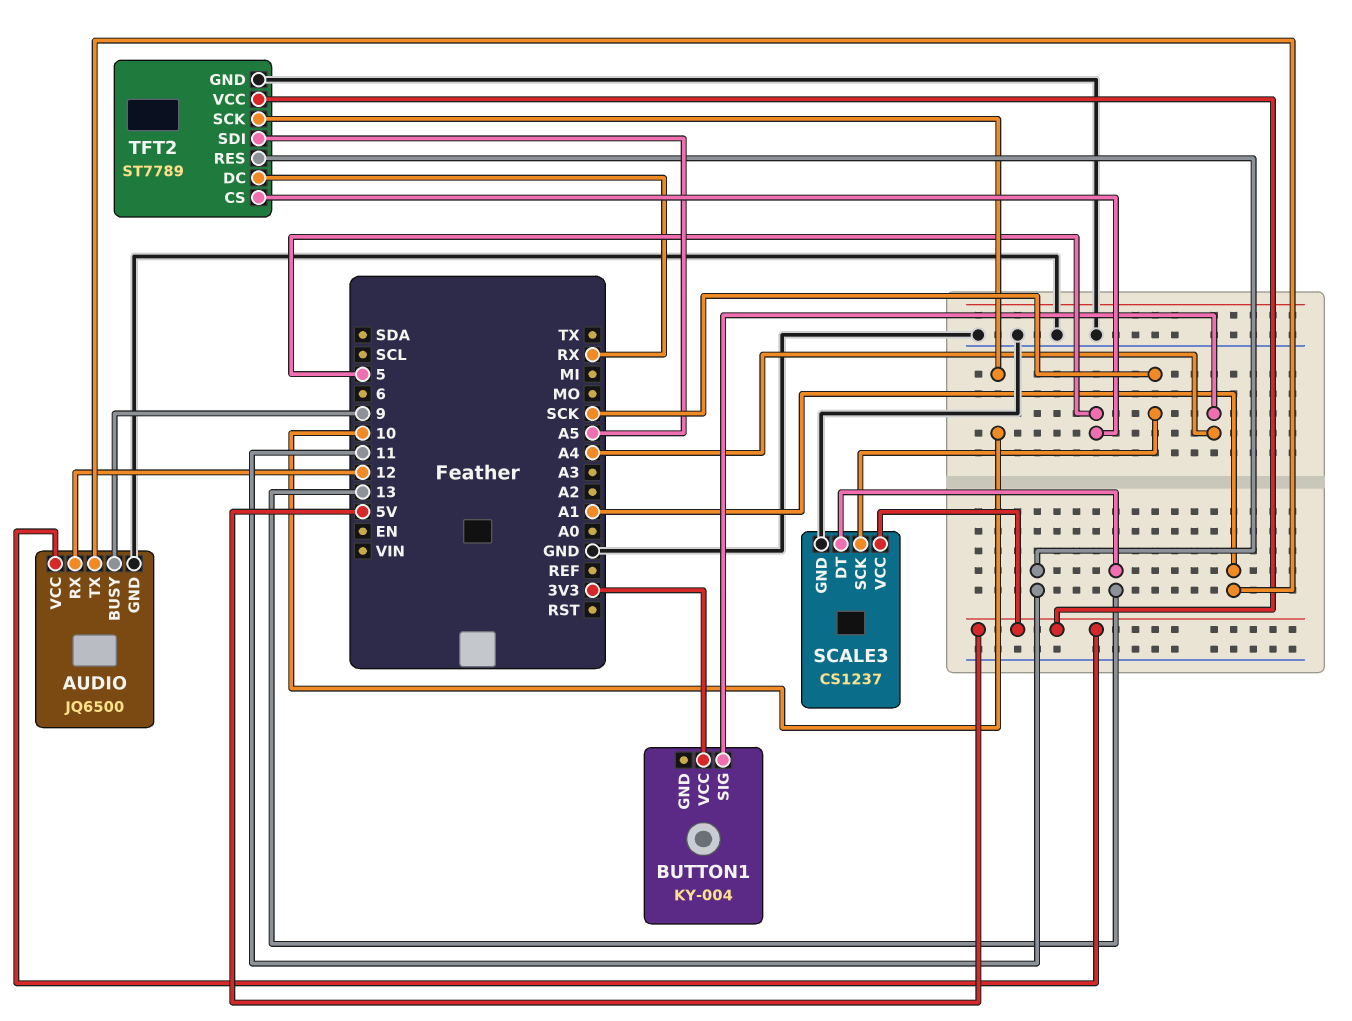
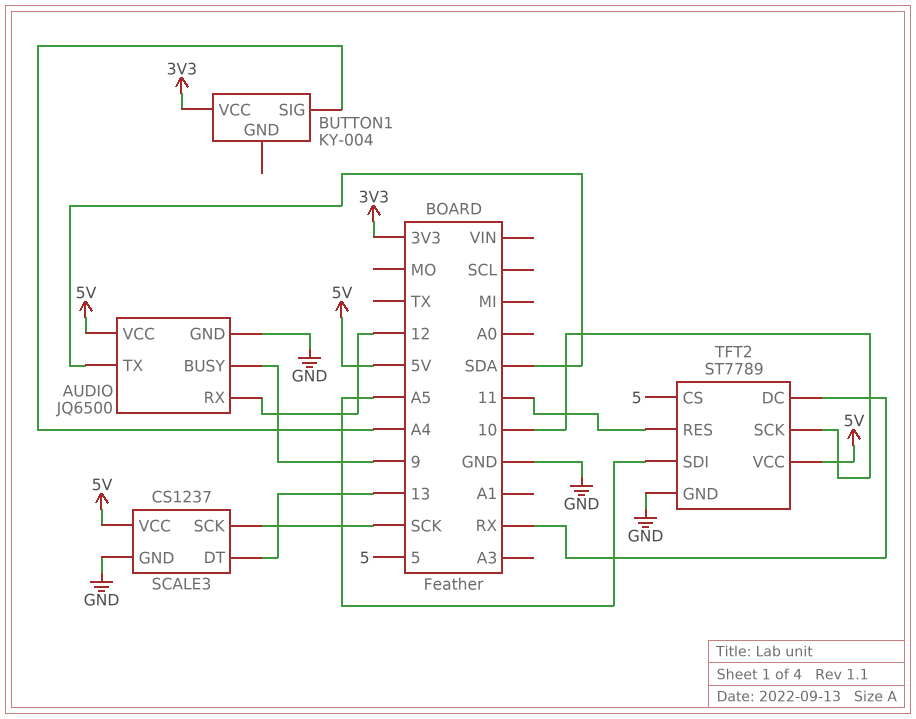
AUDIO pin TX: A1 -> SDA

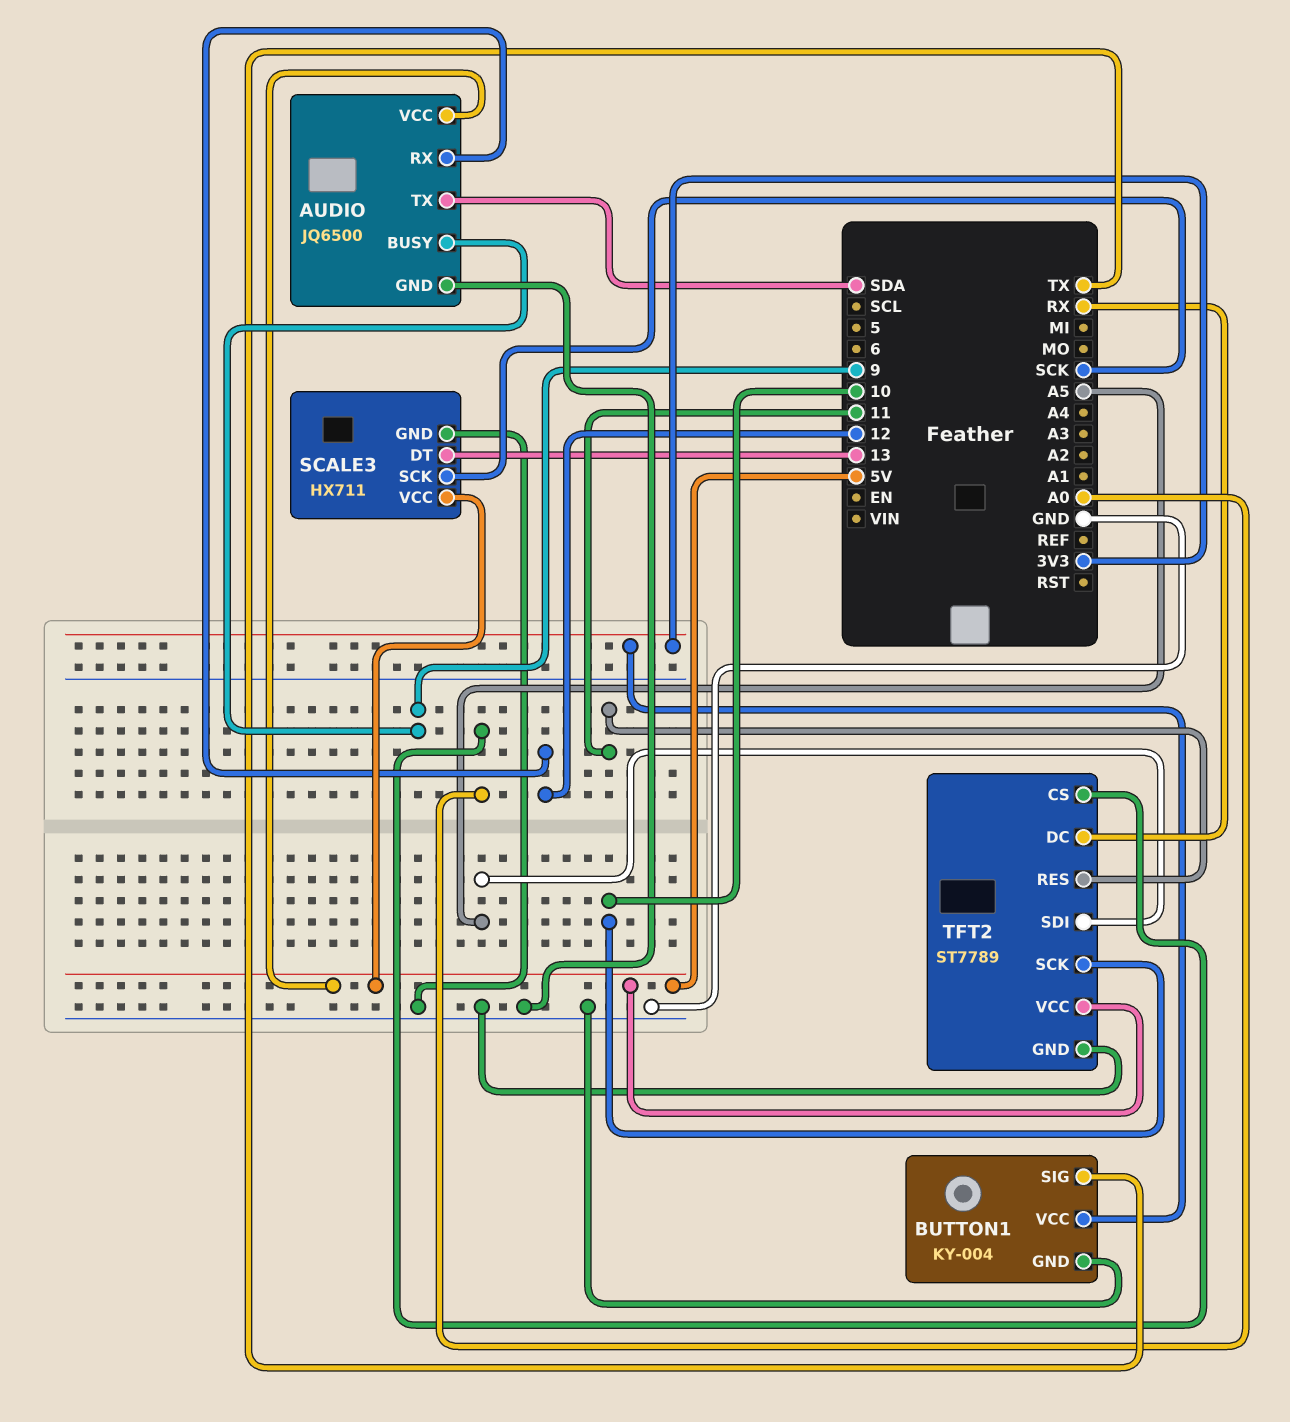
BUTTON1 pin GND: none -> GND
BUTTON1 pin SIG: A4 -> TX
SCALE3: CS1237 -> HX711
TFT2 pin CS: 5 -> A0

